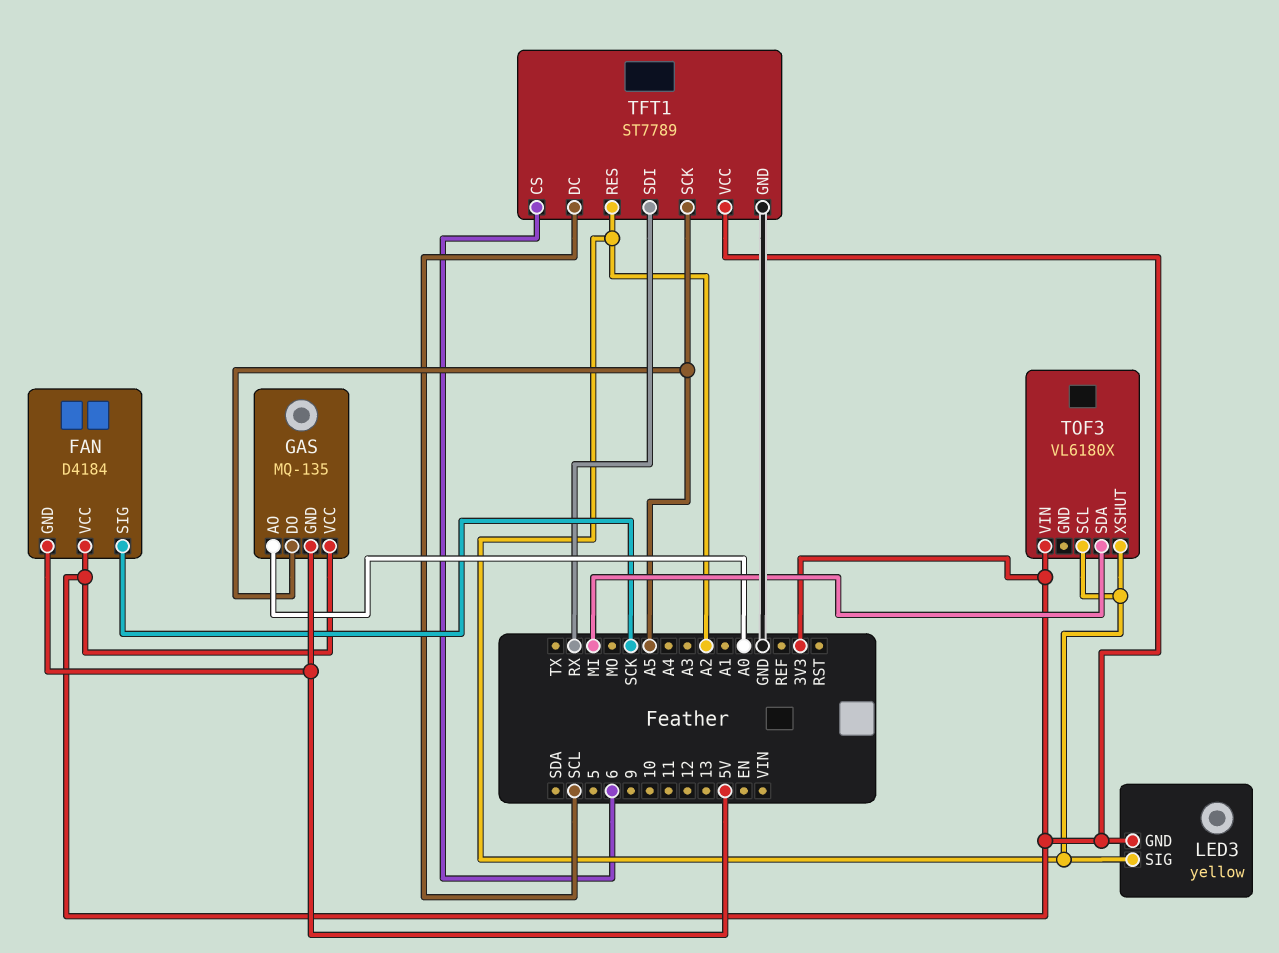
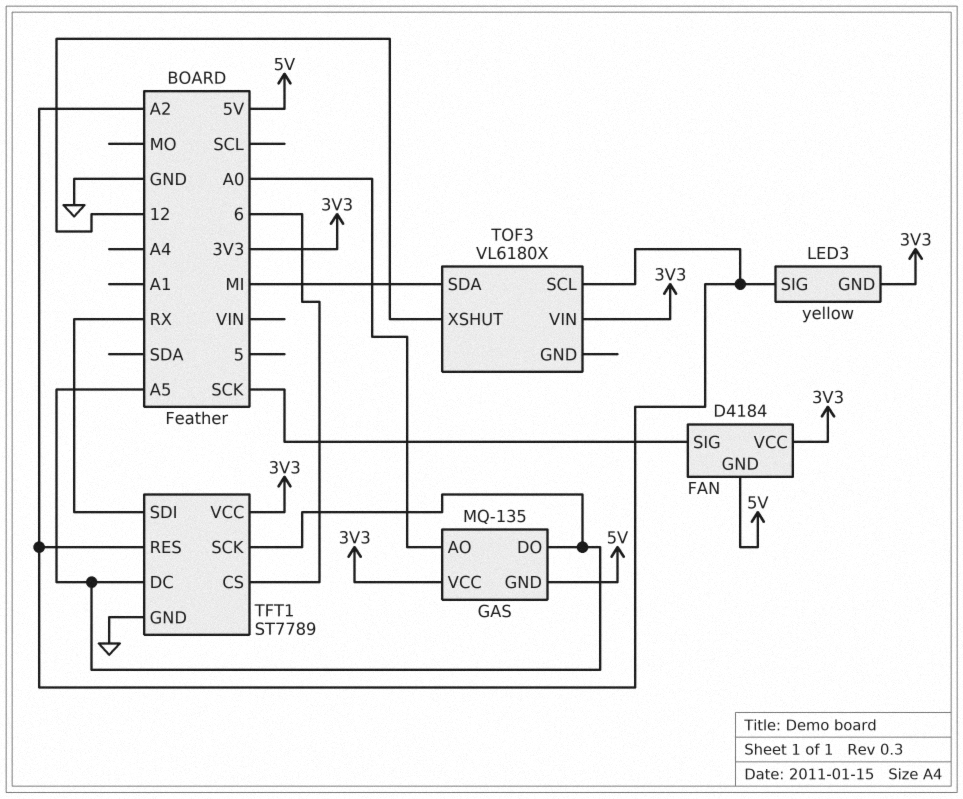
TFT1 pin DC: SCL -> A5
TOF3 pin XSHUT: A2 -> 12

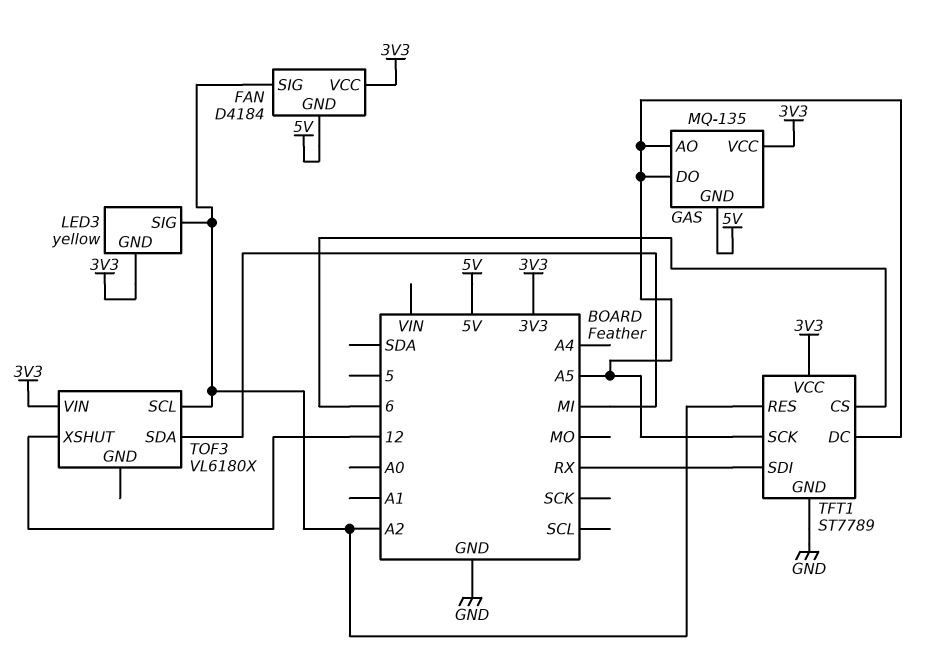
FAN pin SIG: SCK -> A2
GAS pin AO: A0 -> A5

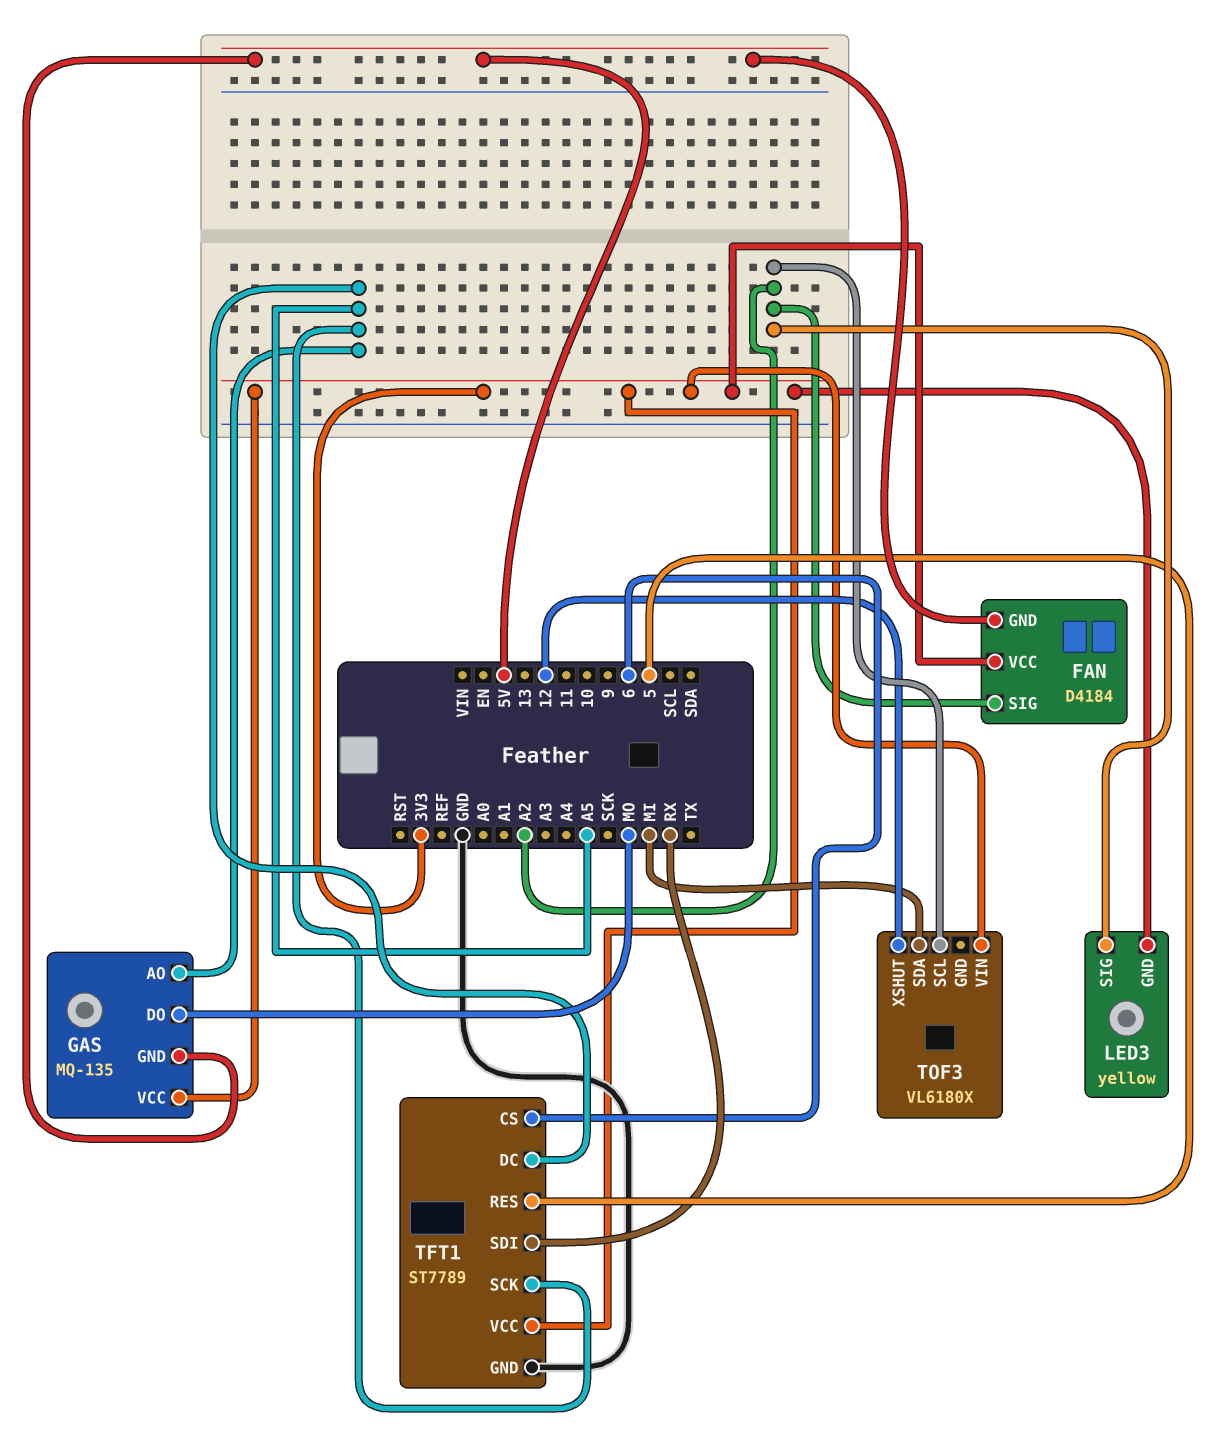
GAS pin DO: A5 -> MO
TFT1 pin RES: A2 -> 5

